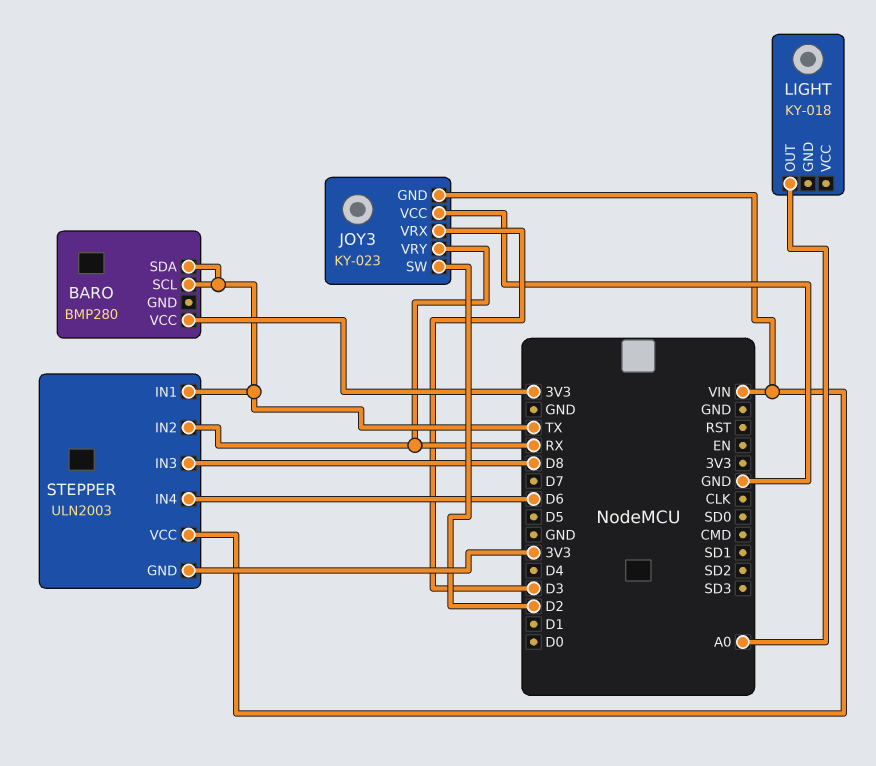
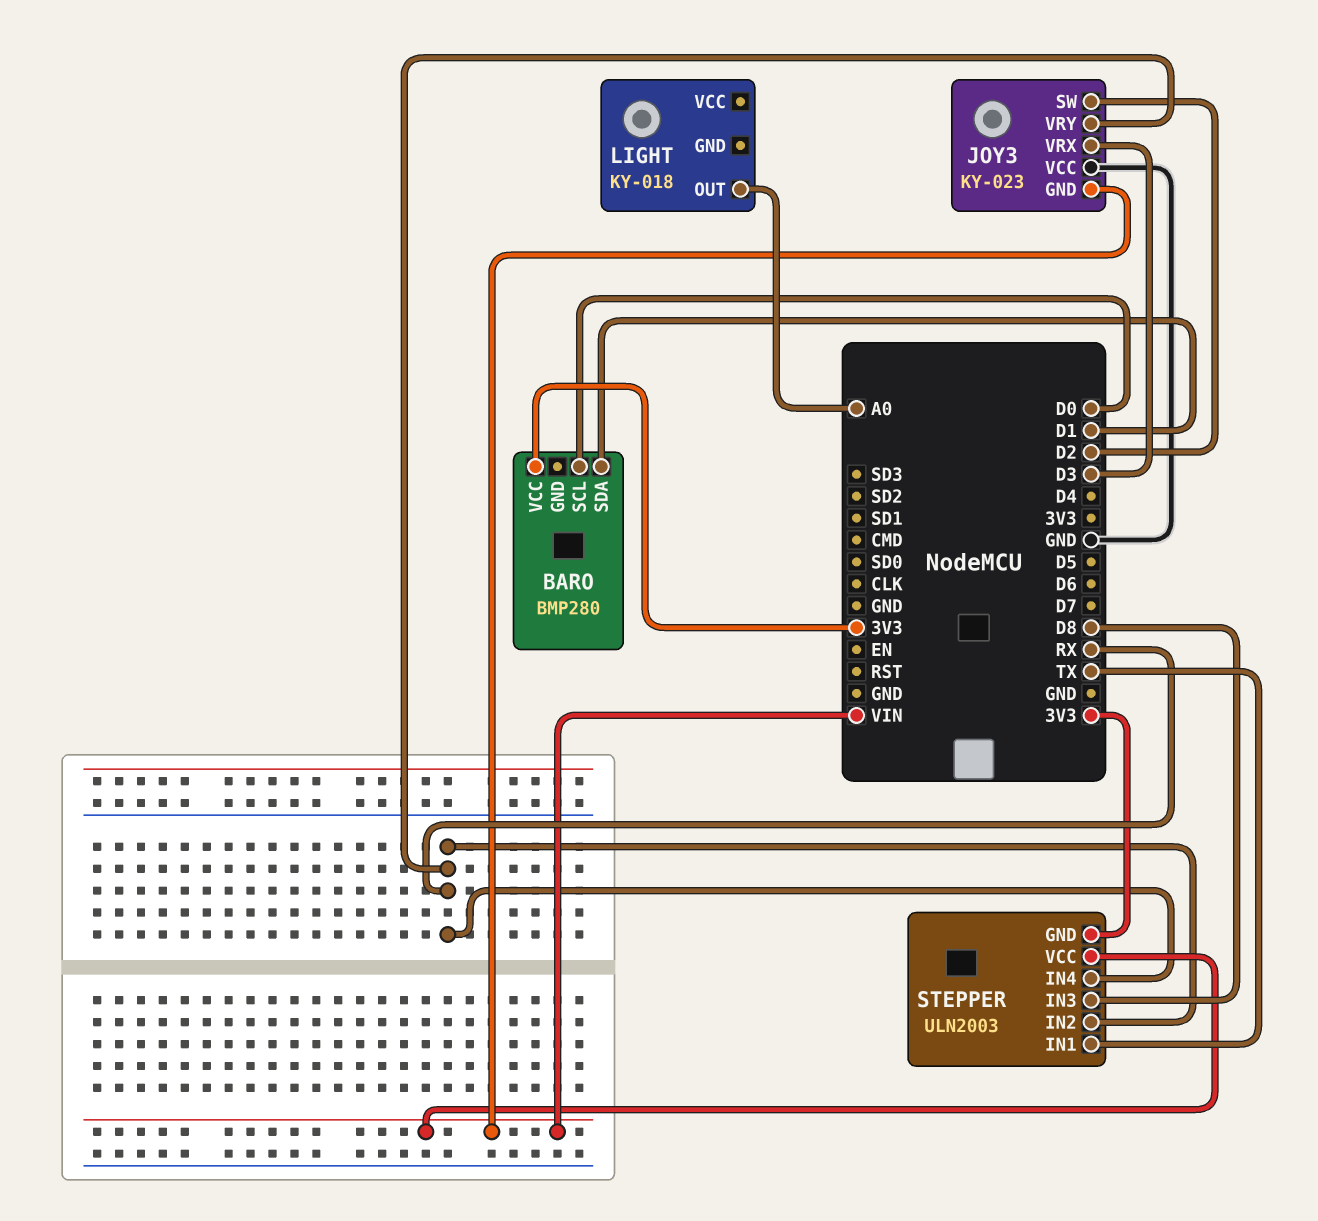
BARO pin SCL: TX -> D0
BARO pin SDA: TX -> D1
STEPPER pin IN4: D6 -> RX

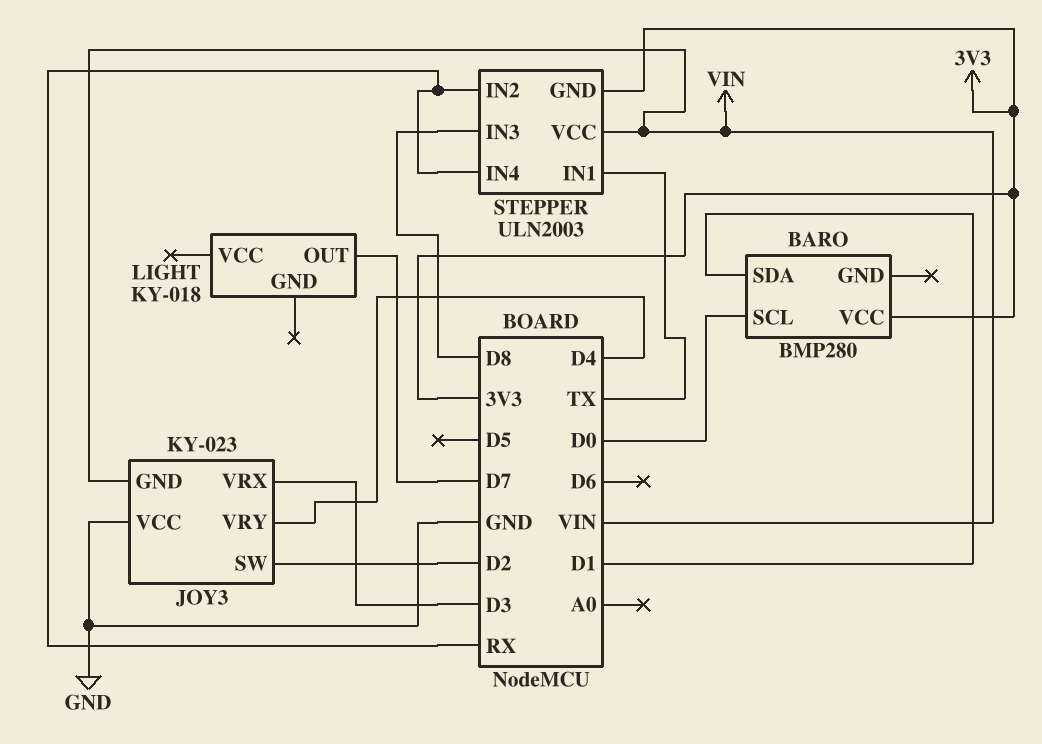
JOY3 pin VRY: RX -> D4
LIGHT pin OUT: A0 -> D7

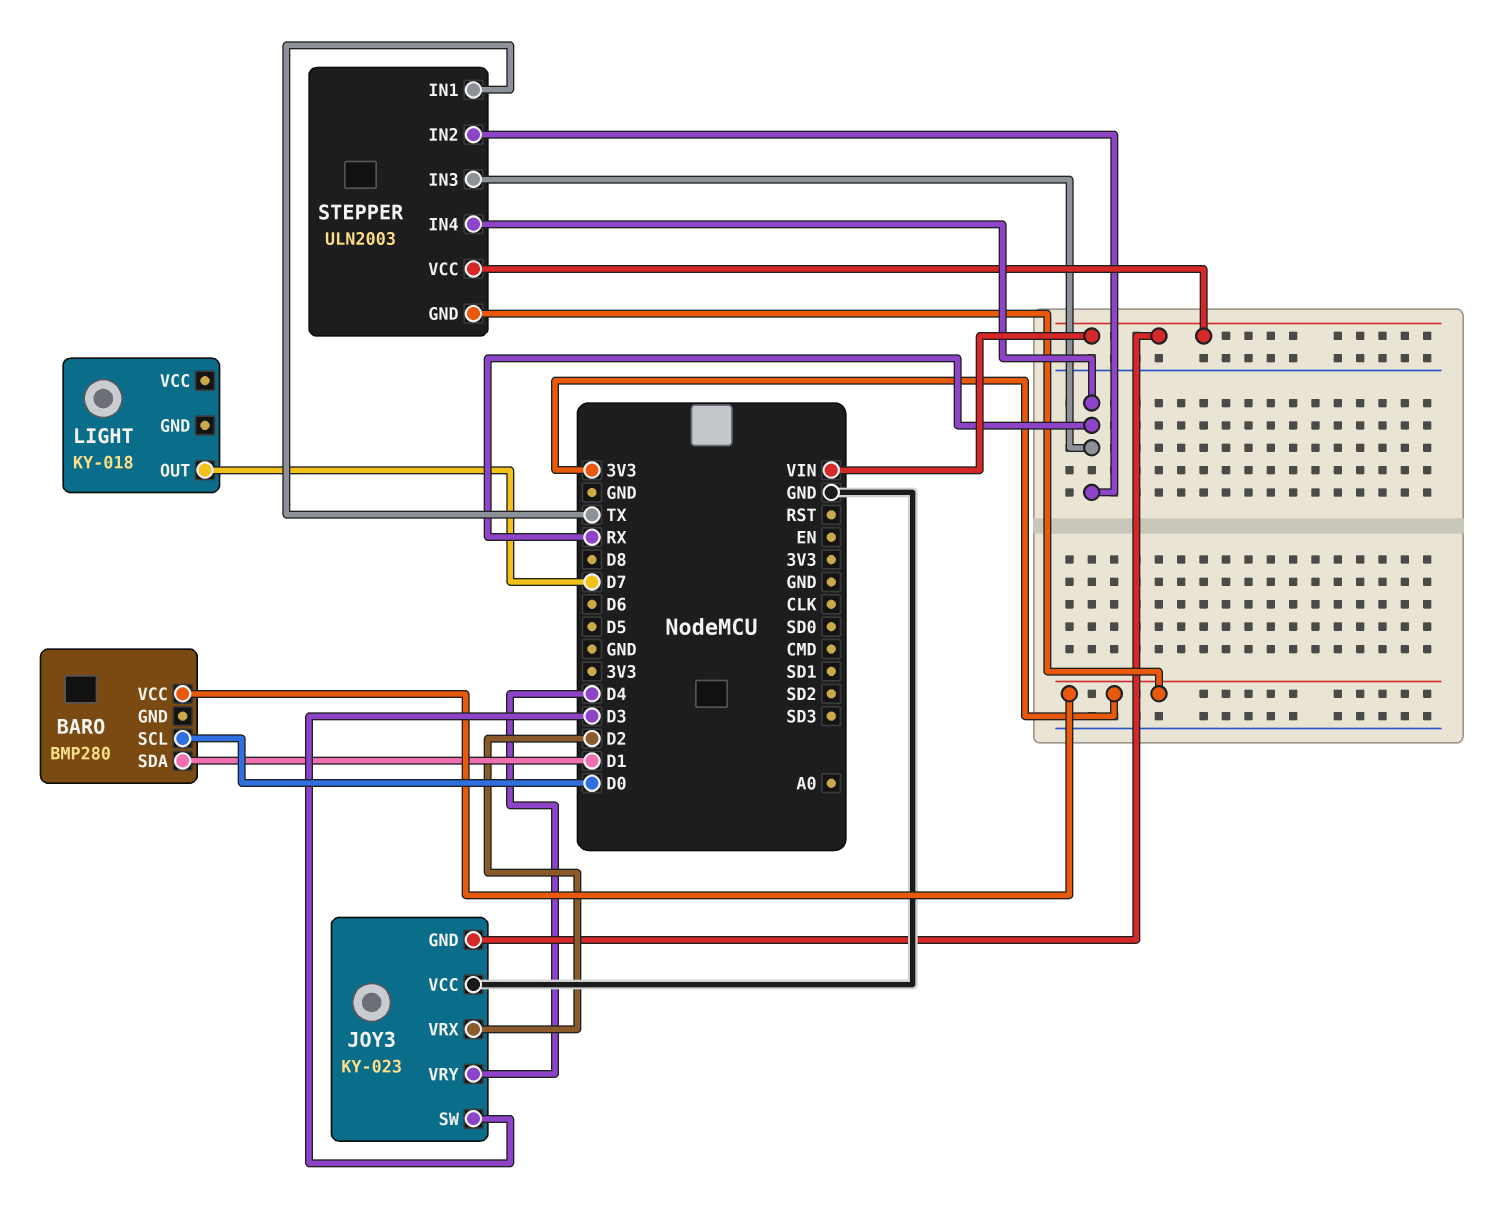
JOY3 pin SW: D2 -> D3
JOY3 pin VRX: D3 -> D2
STEPPER pin IN3: D8 -> RX

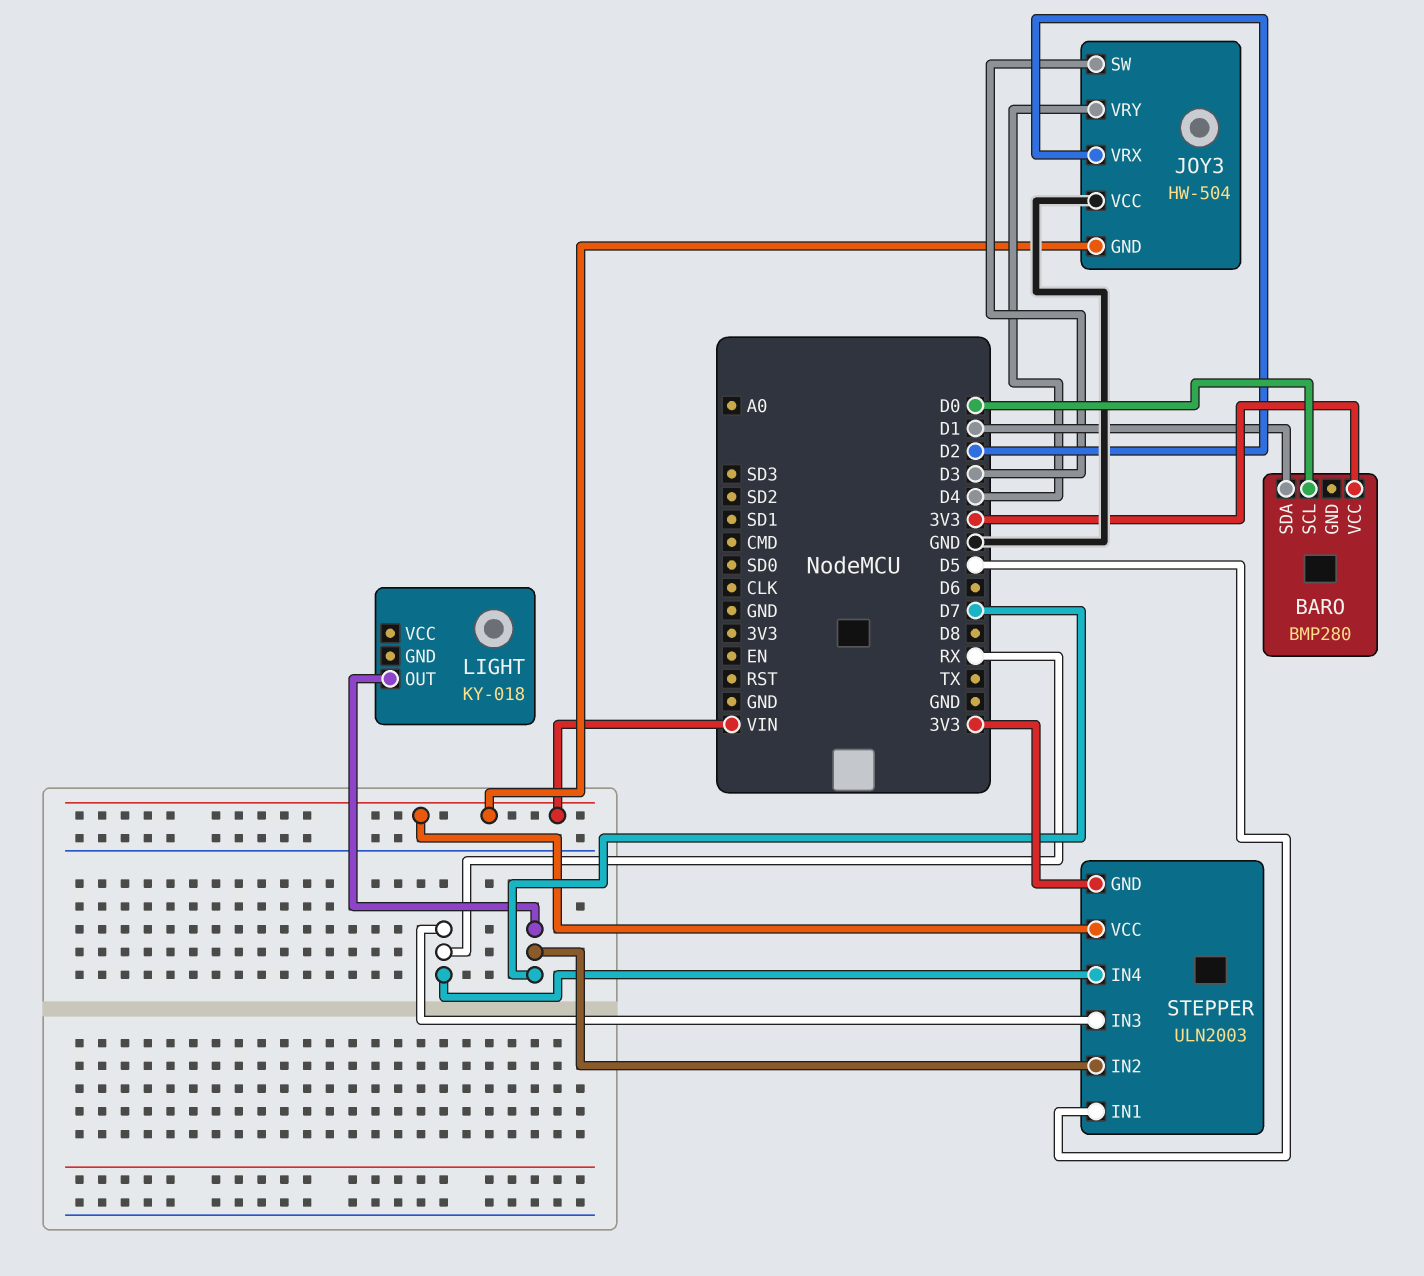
JOY3: KY-023 -> HW-504
STEPPER pin IN1: TX -> D5
STEPPER pin IN2: RX -> D7

